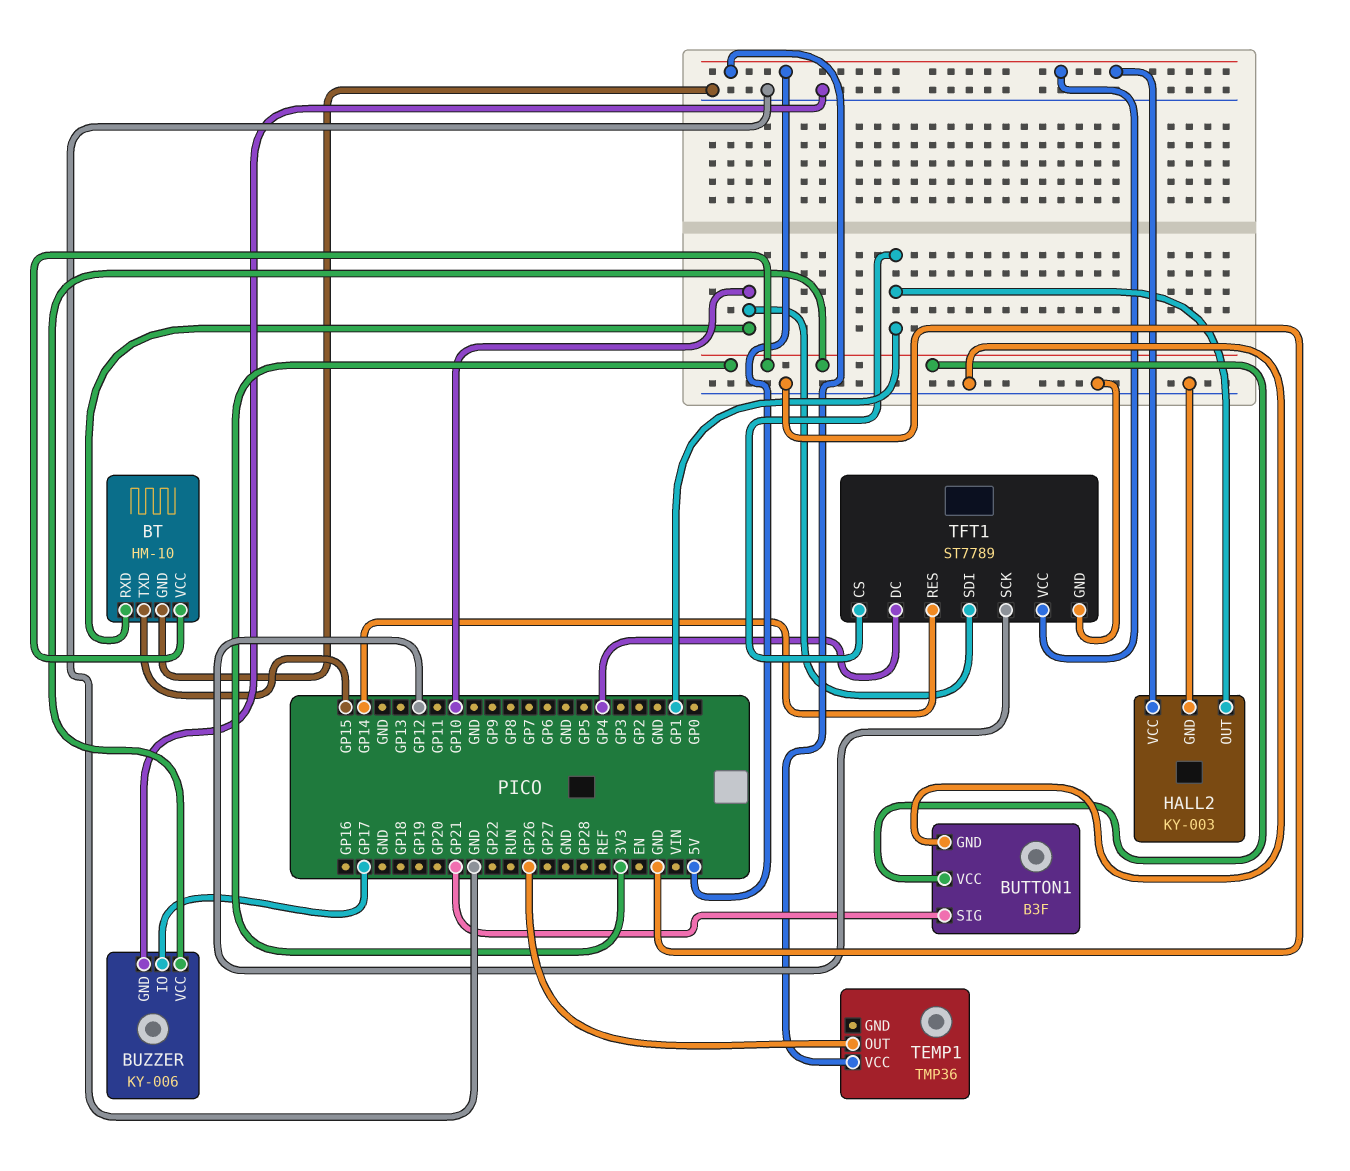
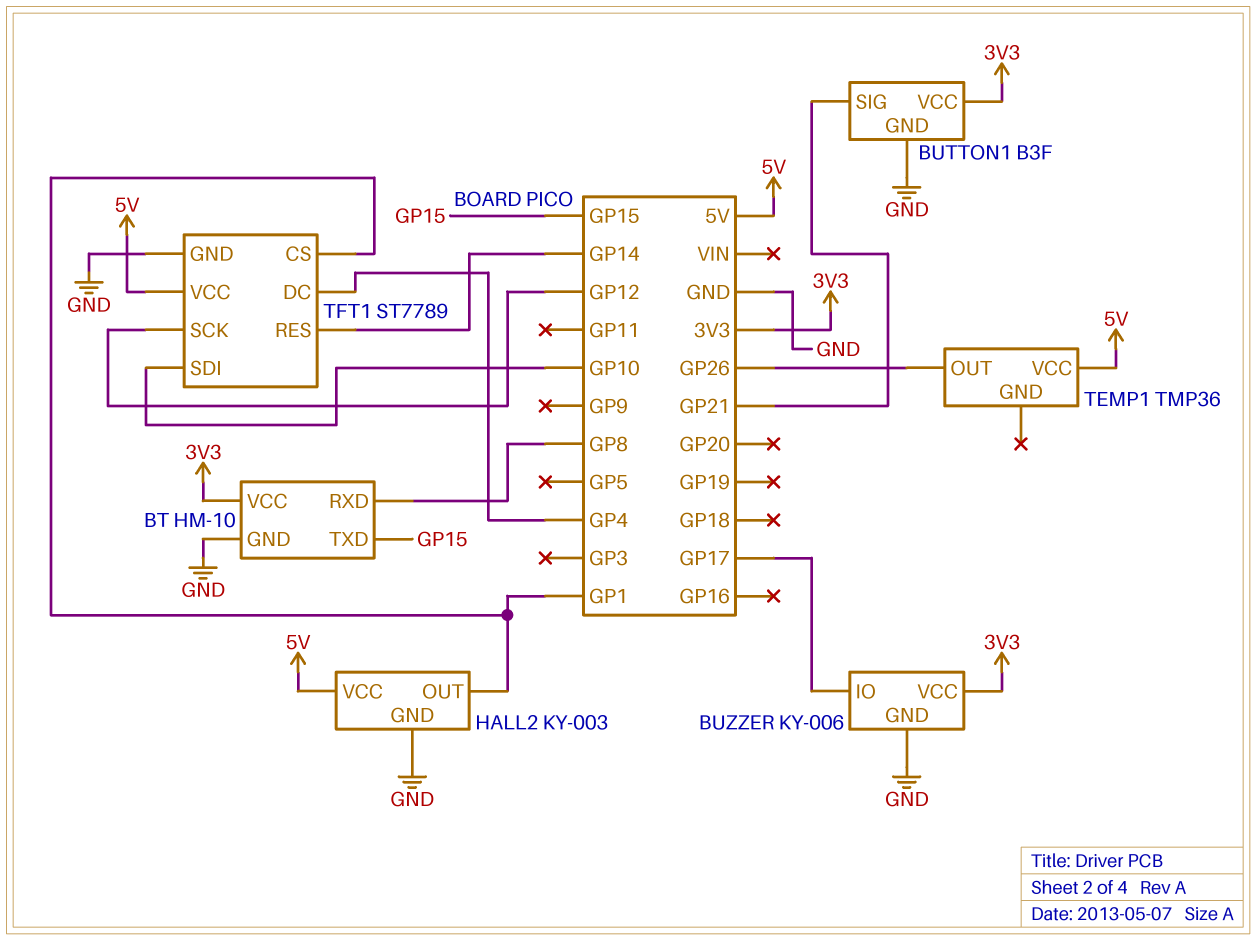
BT pin RXD: GP10 -> GP8

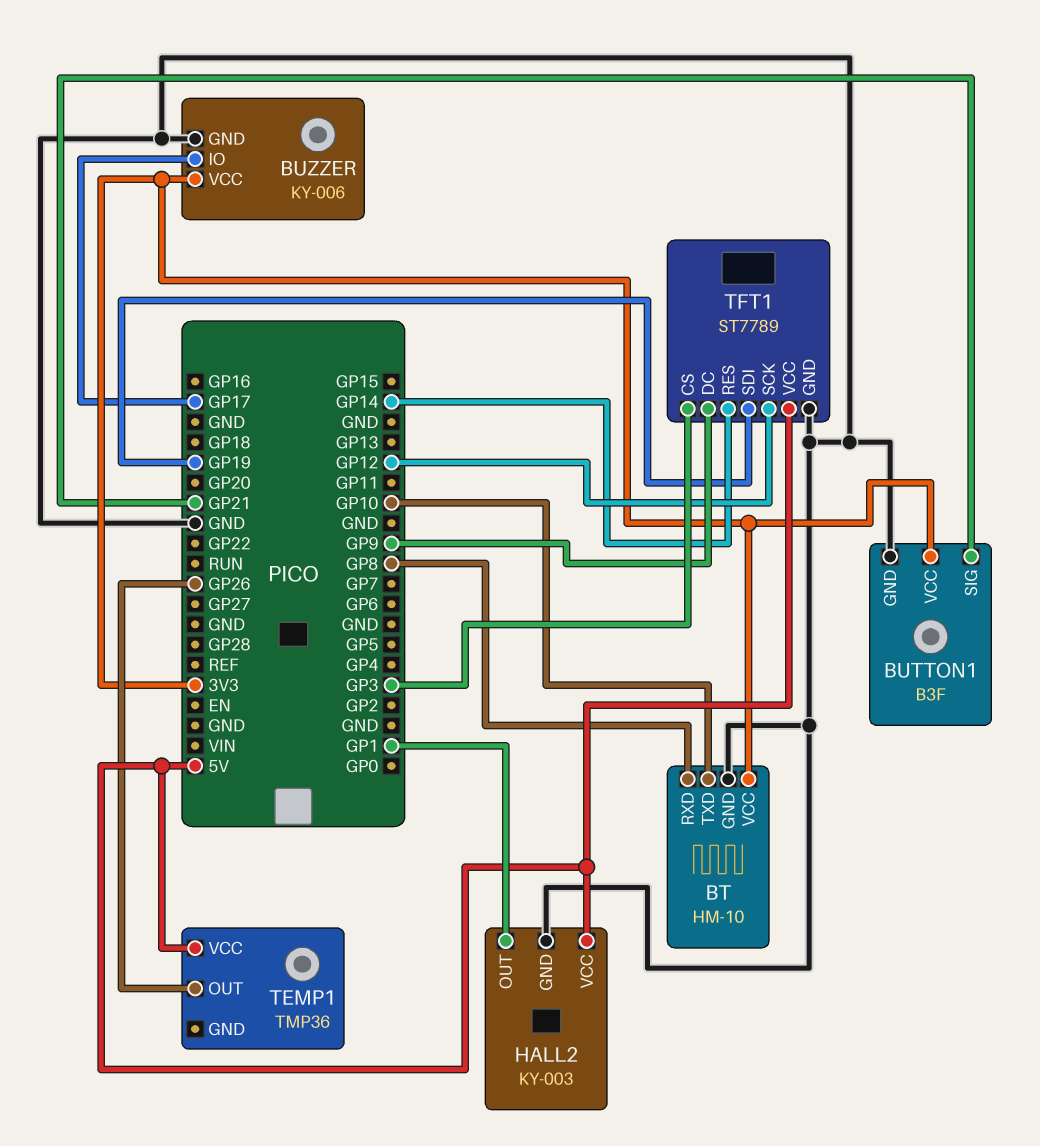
BT pin TXD: GP15 -> GP10
TFT1 pin CS: GP1 -> GP3
TFT1 pin DC: GP4 -> GP9
TFT1 pin SDI: GP10 -> GP19

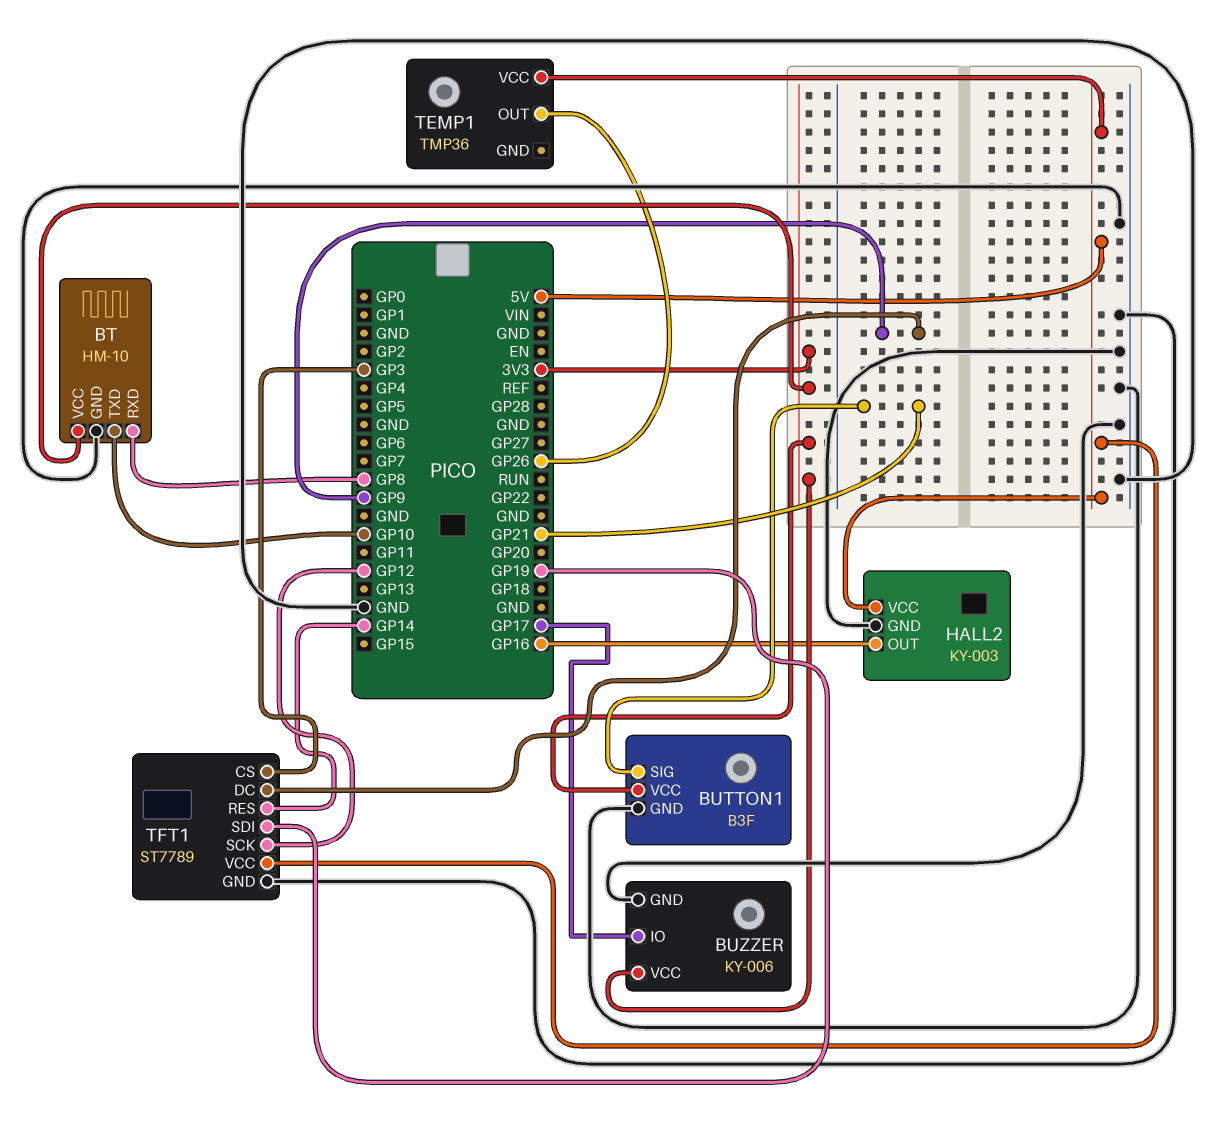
HALL2 pin OUT: GP1 -> GP16

